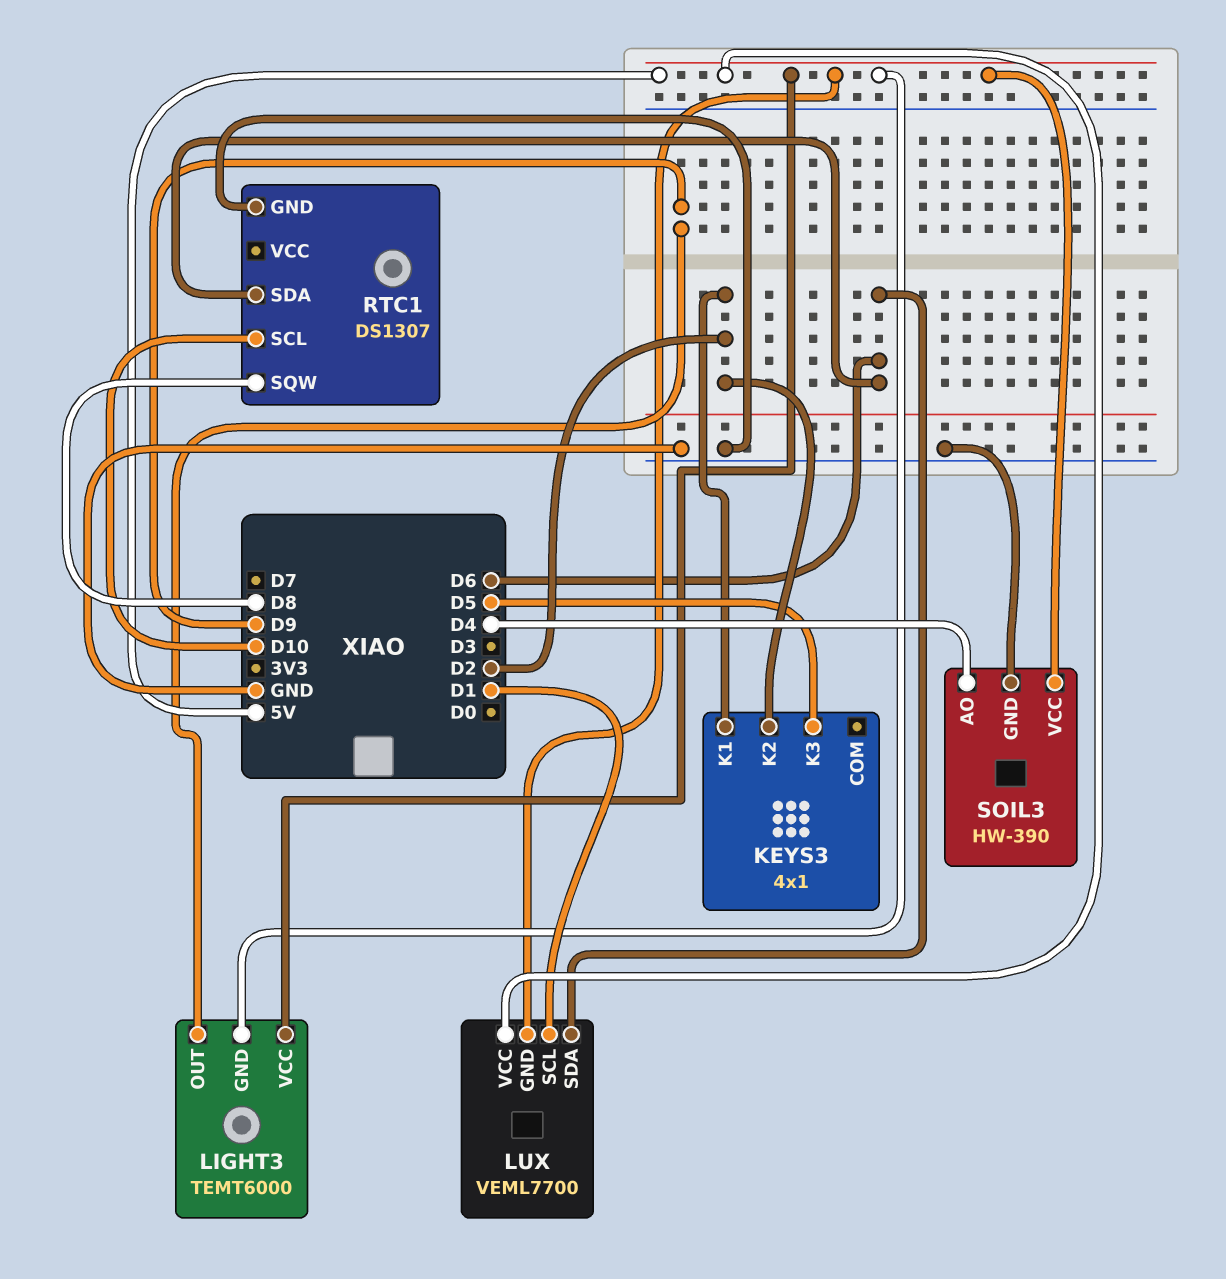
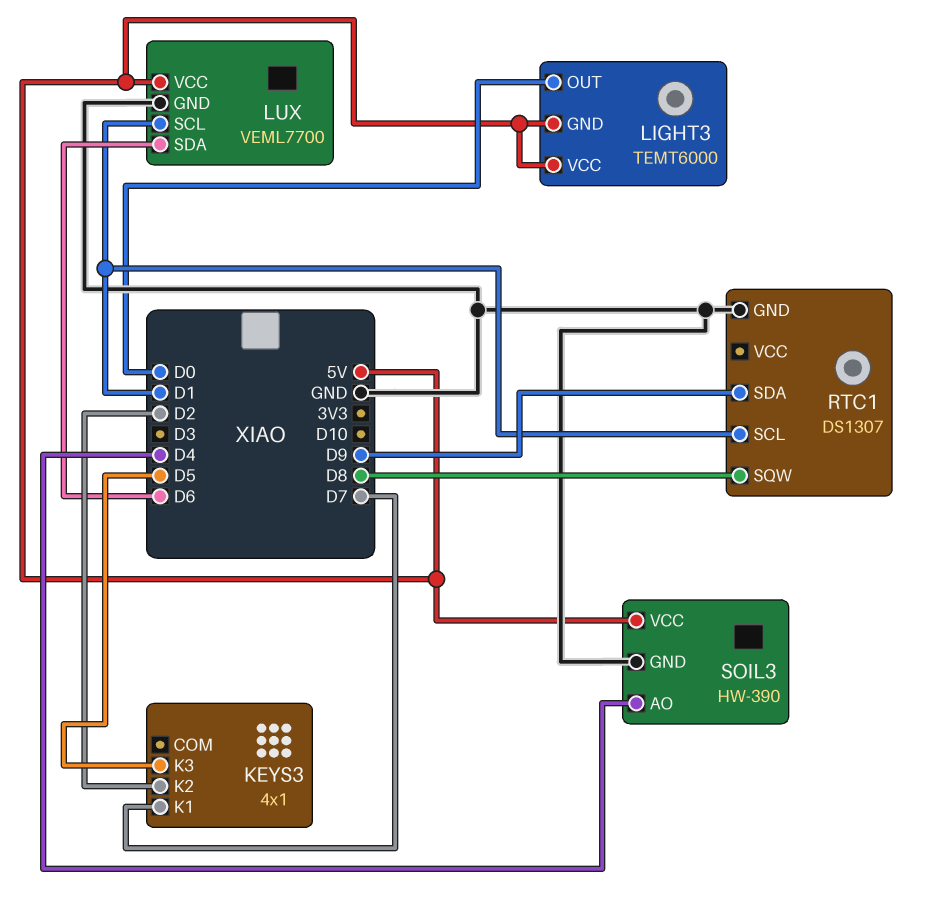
KEYS3 pin K1: D2 -> D7
LIGHT3 pin OUT: D9 -> D0
LUX pin GND: 5V -> GND
RTC1 pin SCL: D10 -> D1
RTC1 pin SDA: D6 -> D9

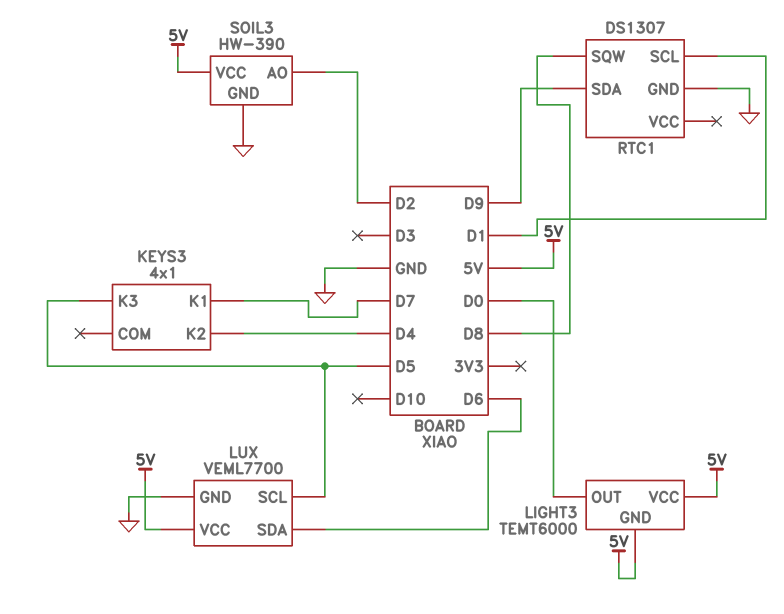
KEYS3 pin K2: D2 -> D4
LUX pin SCL: D1 -> D5
SOIL3 pin AO: D4 -> D2

